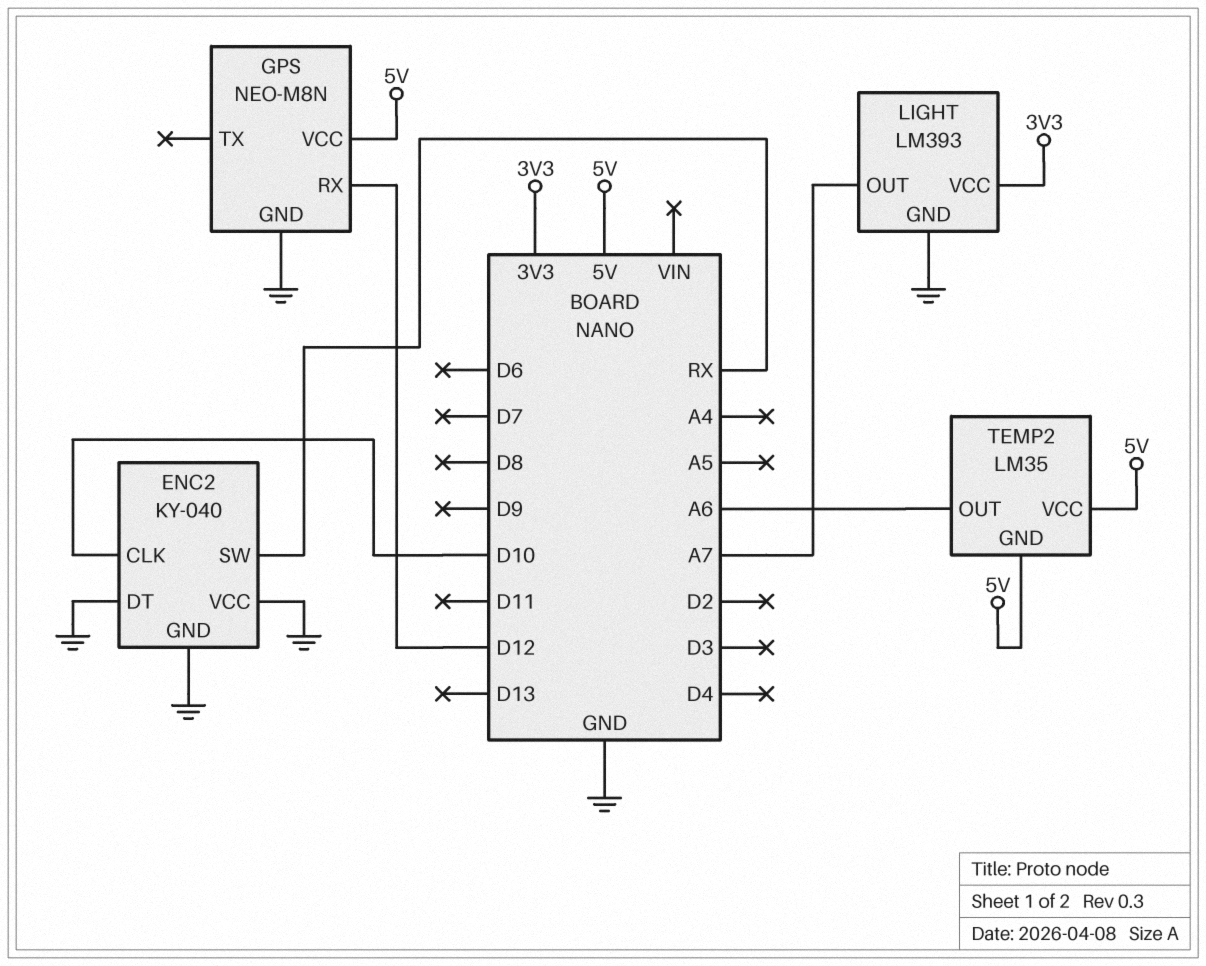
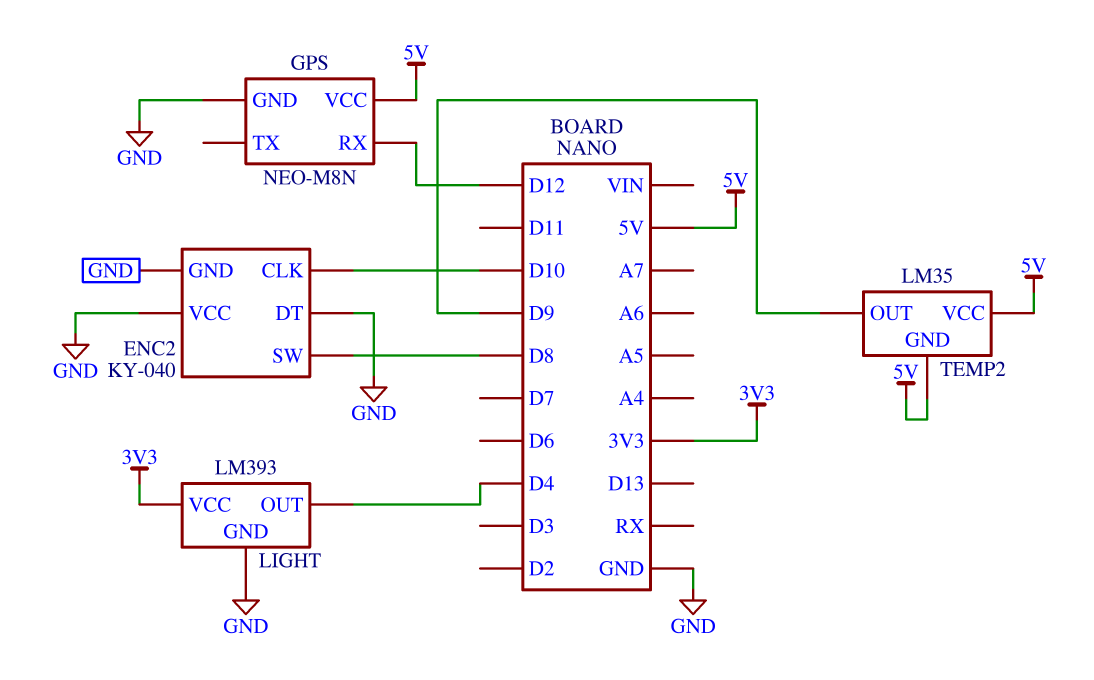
ENC2 pin SW: RX -> D8
LIGHT pin OUT: A7 -> D4
TEMP2 pin OUT: A6 -> D9

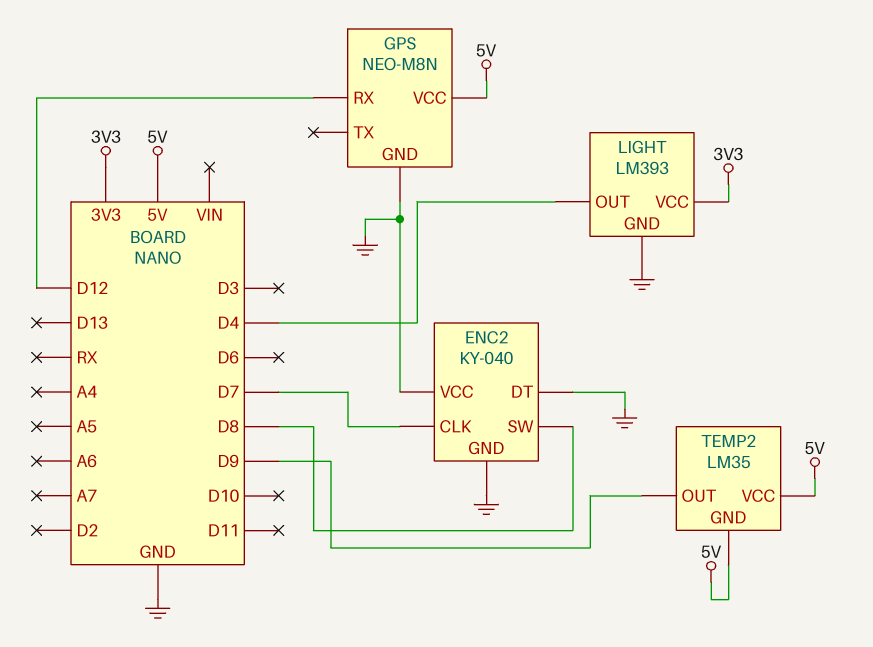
ENC2 pin CLK: D10 -> D7

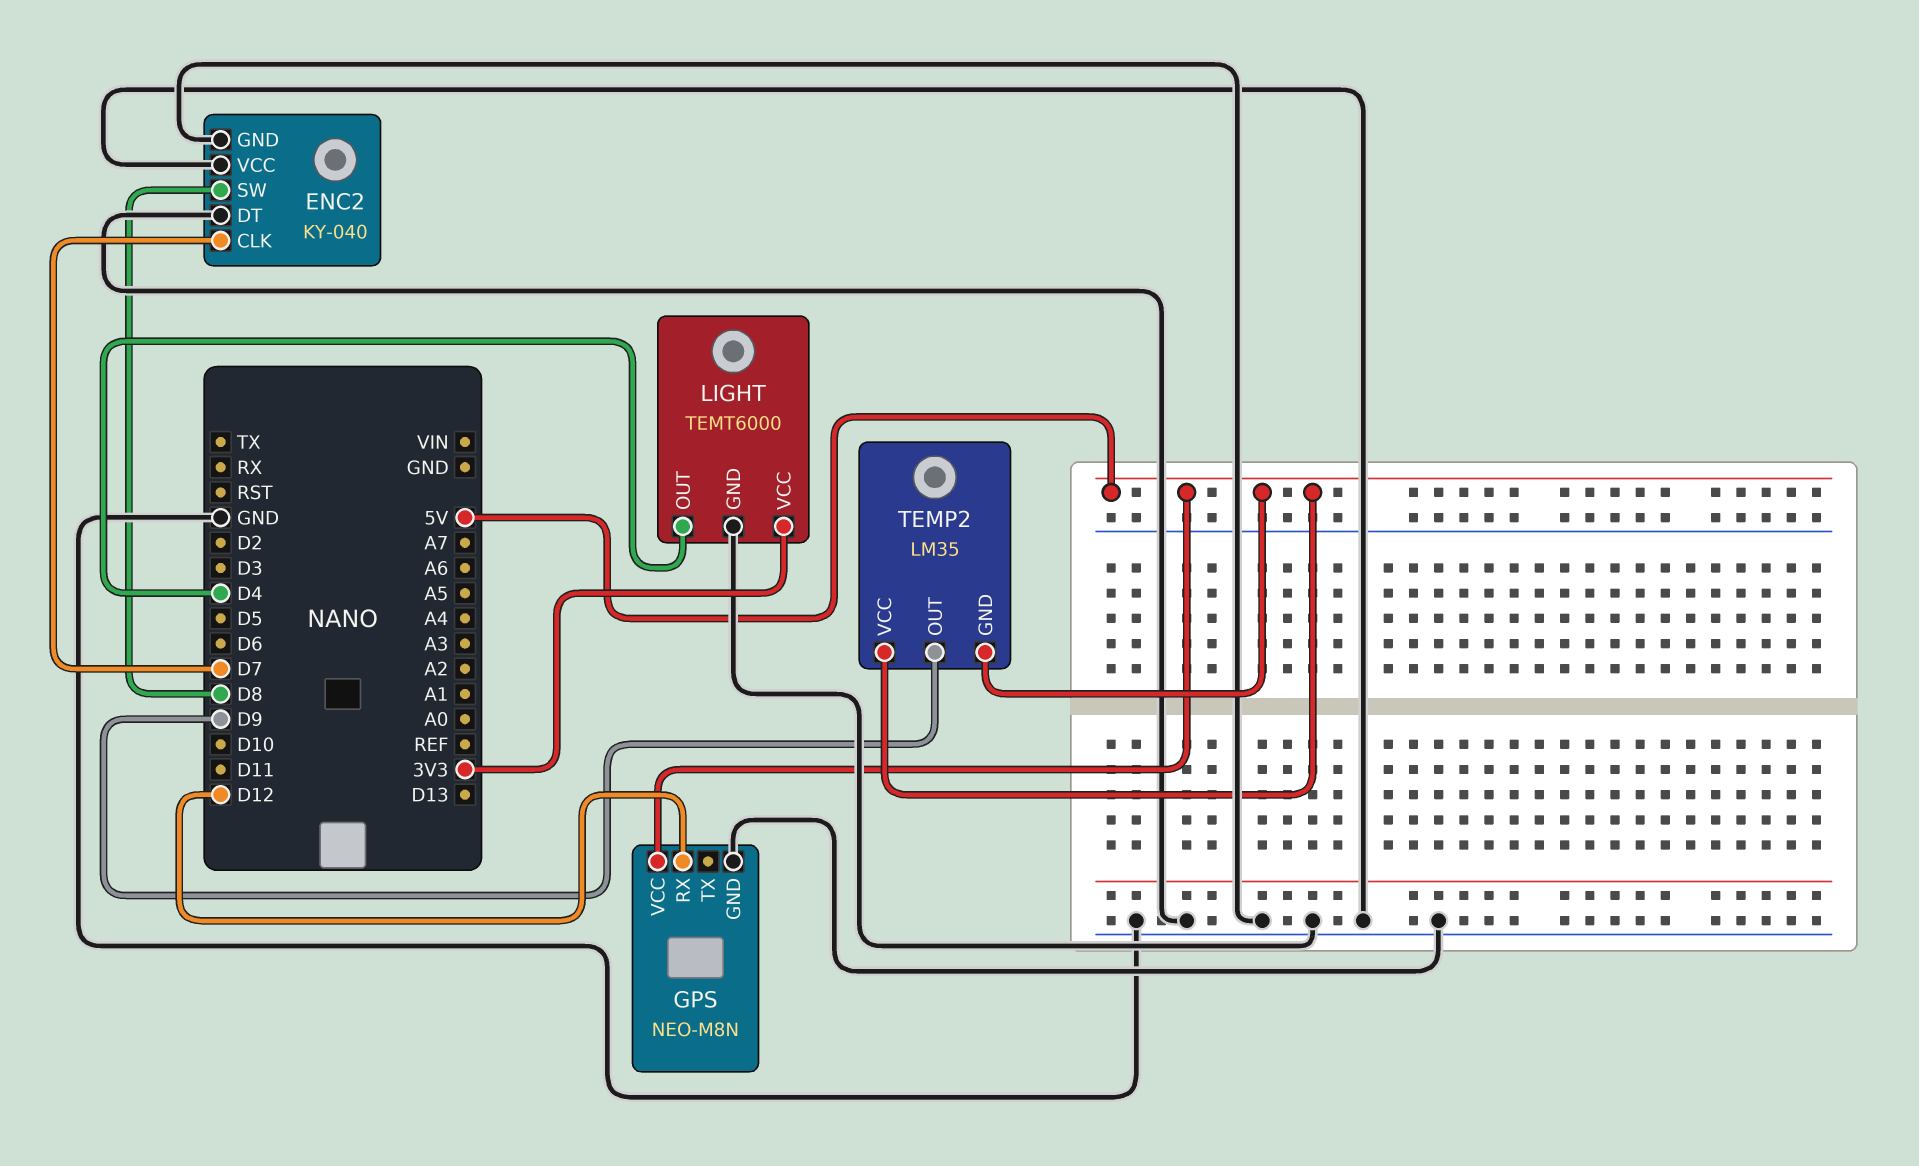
LIGHT: LM393 -> TEMT6000

